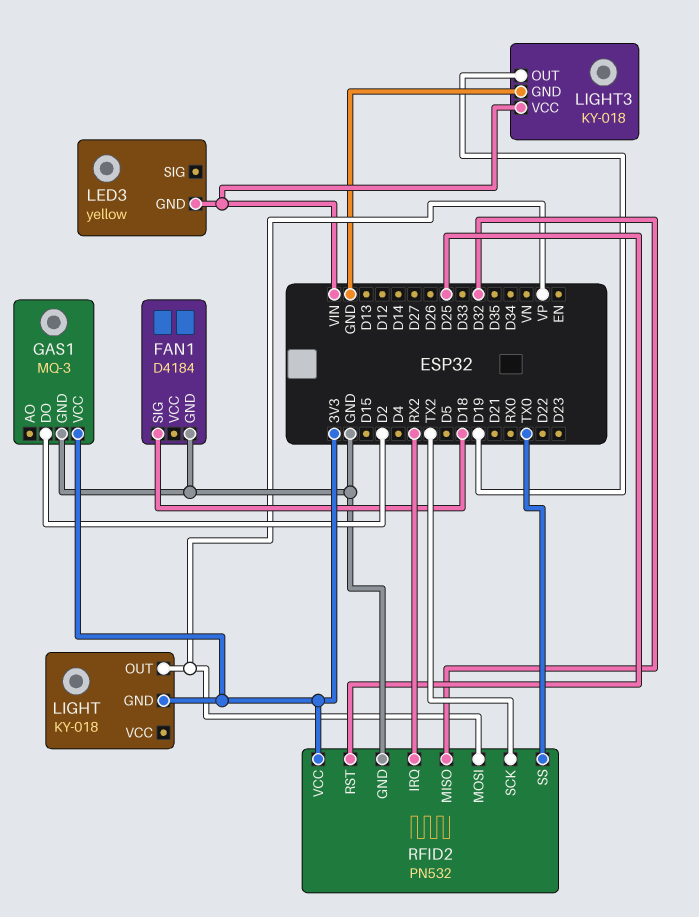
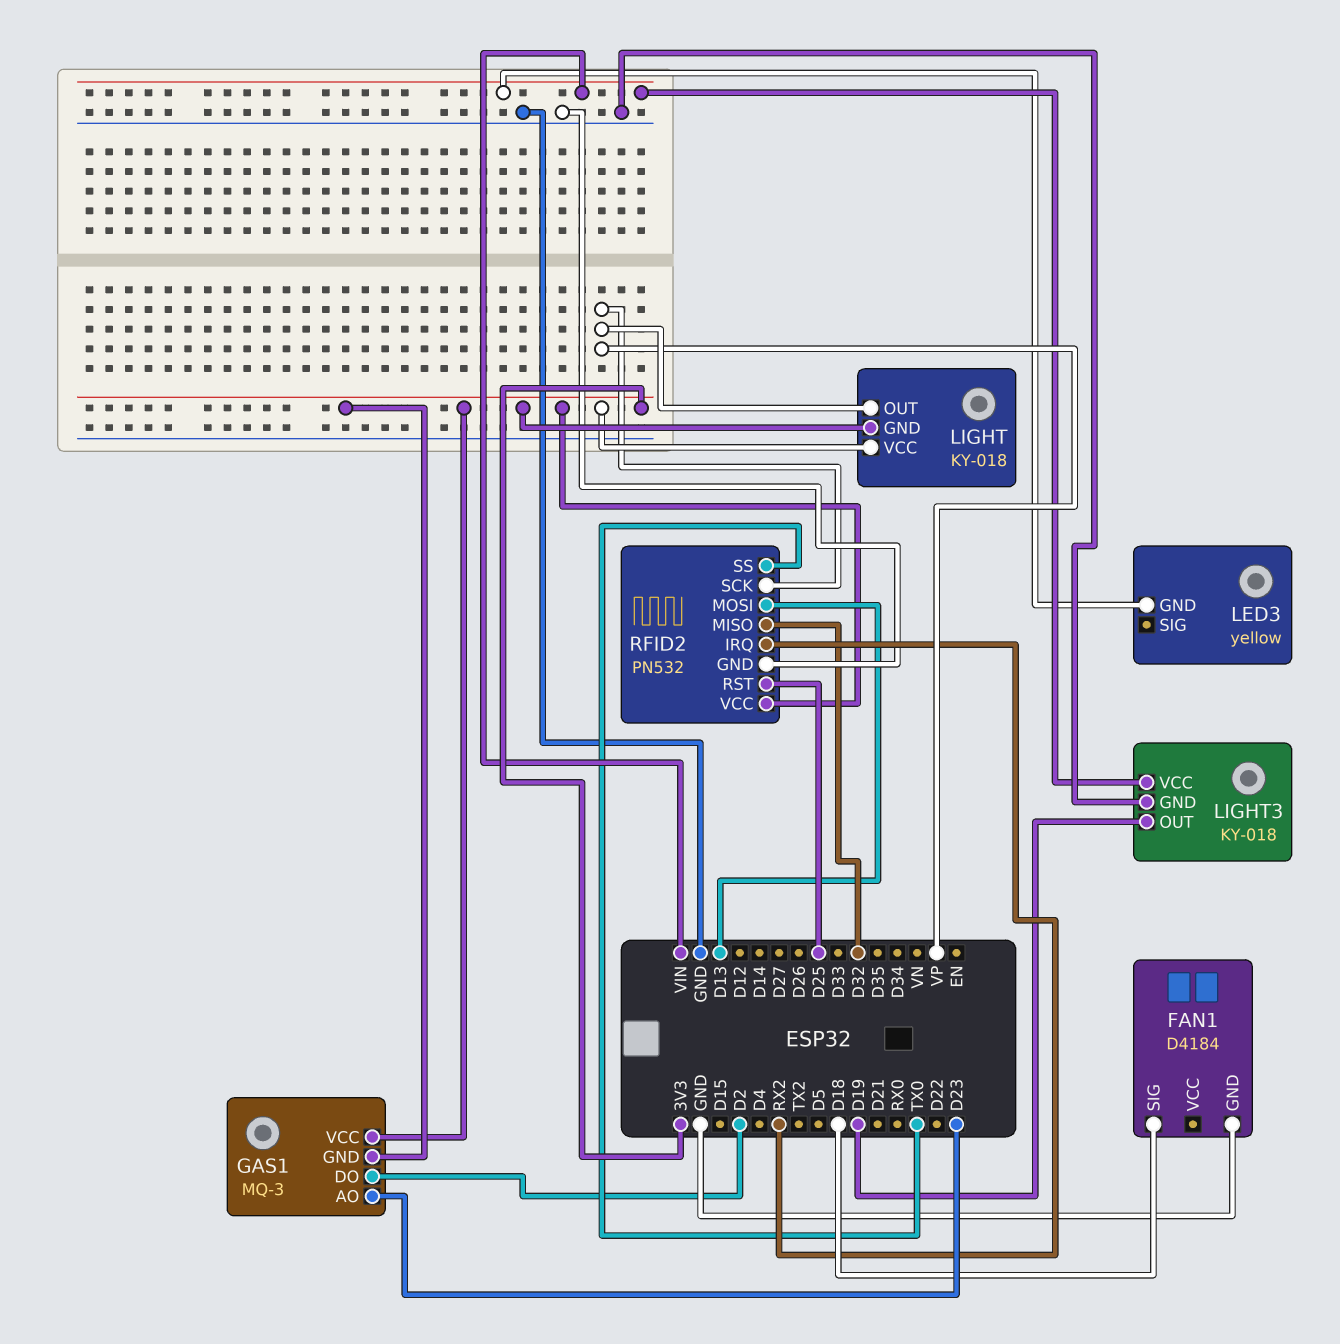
GAS1 pin AO: none -> D23
GAS1 pin GND: GND -> 3V3
LIGHT pin VCC: none -> 3V3
RFID2 pin MOSI: VP -> D13
RFID2 pin SCK: TX2 -> VP

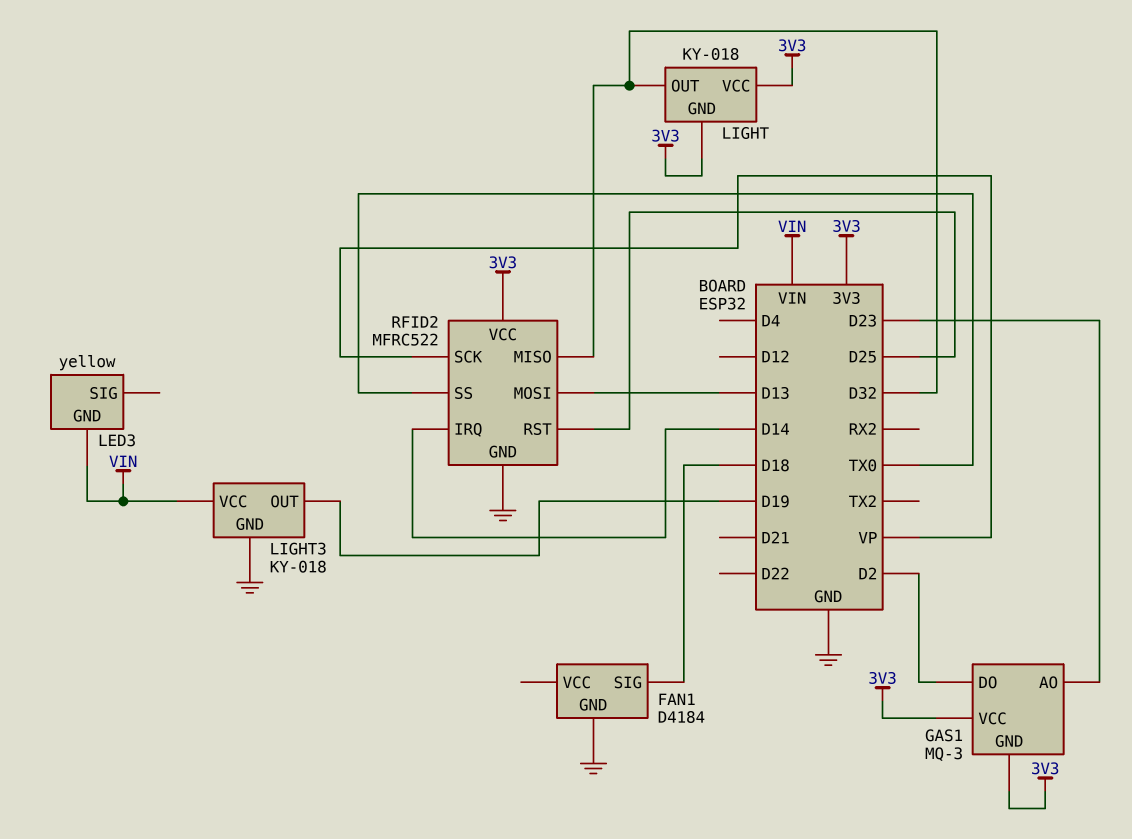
LIGHT pin OUT: VP -> D32
RFID2: PN532 -> MFRC522
RFID2 pin IRQ: RX2 -> D14

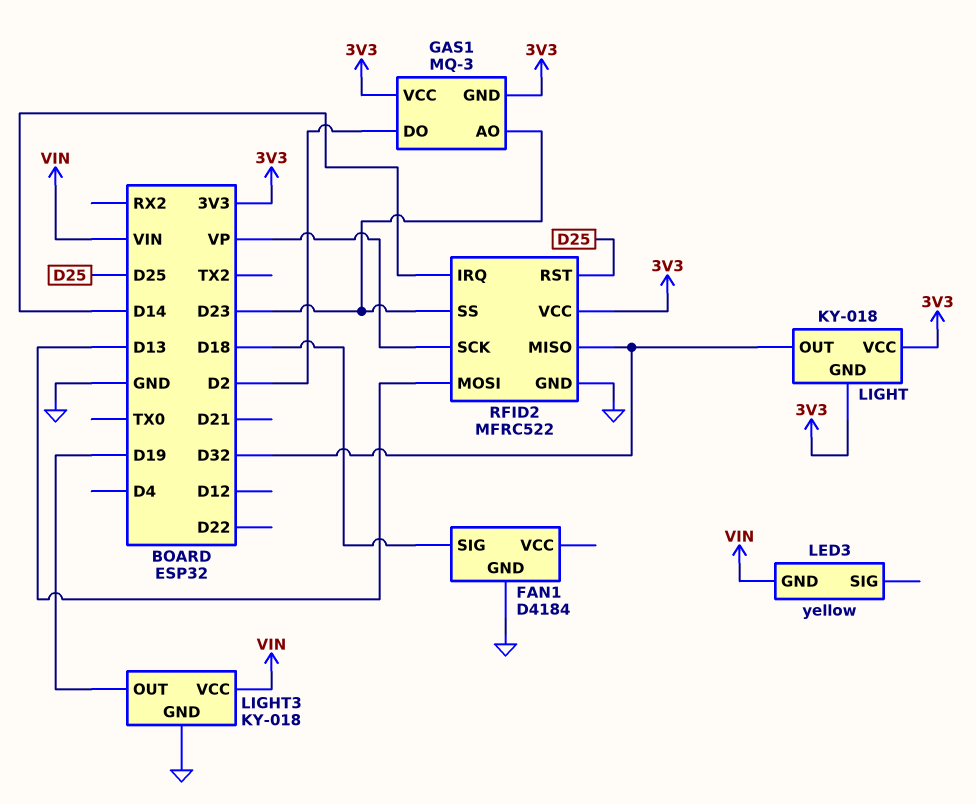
RFID2 pin SS: TX0 -> D23

